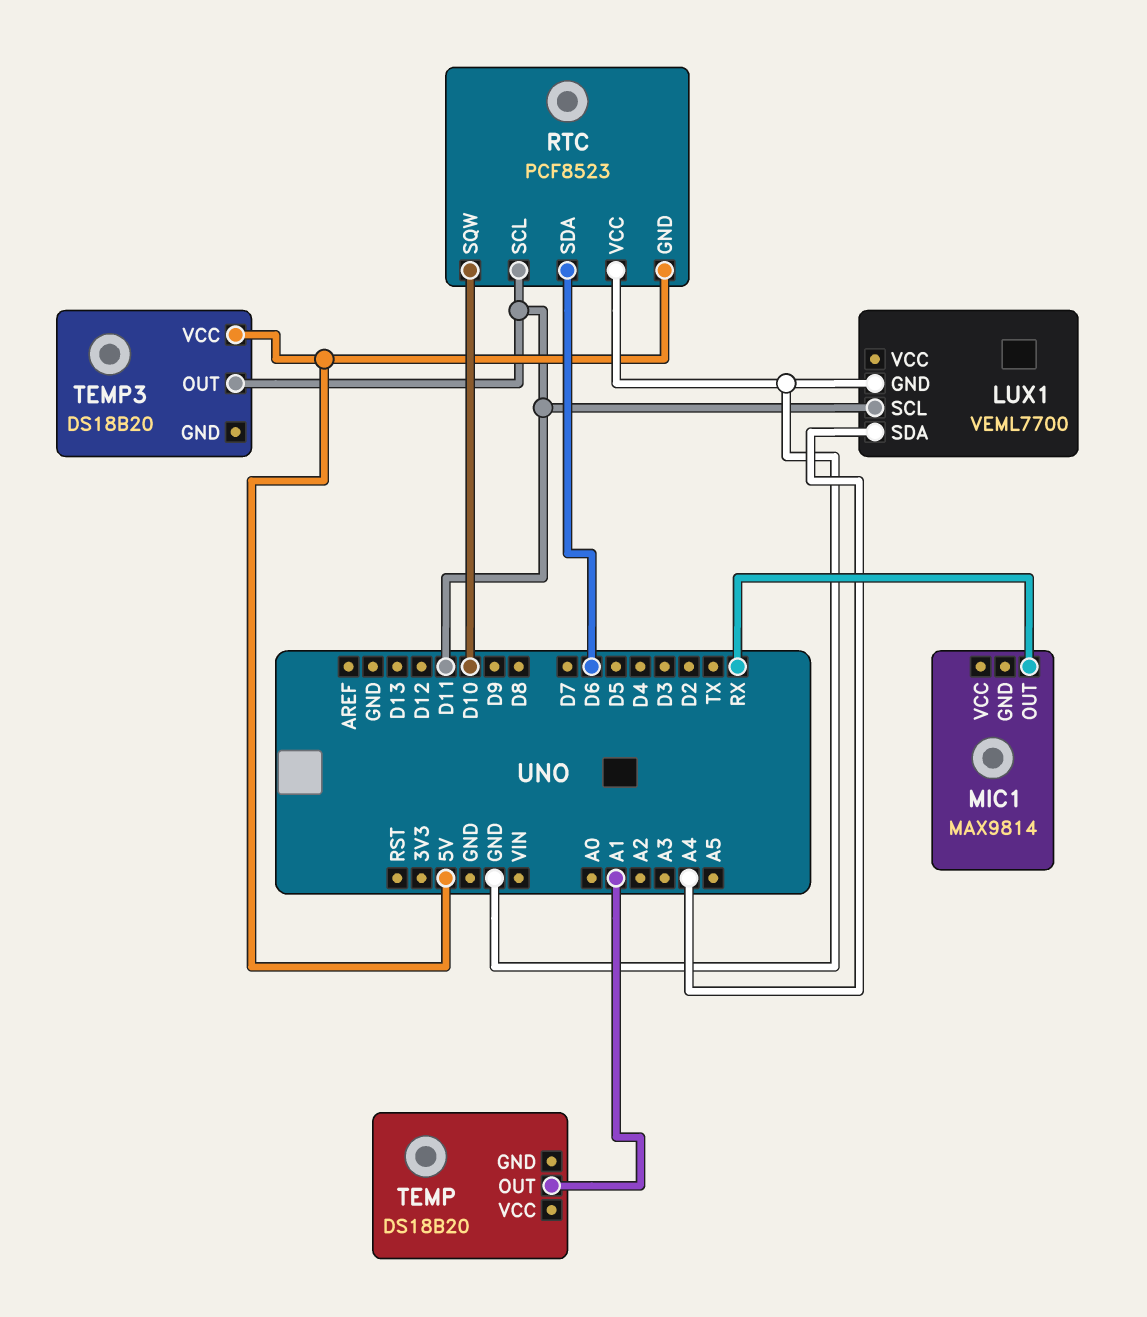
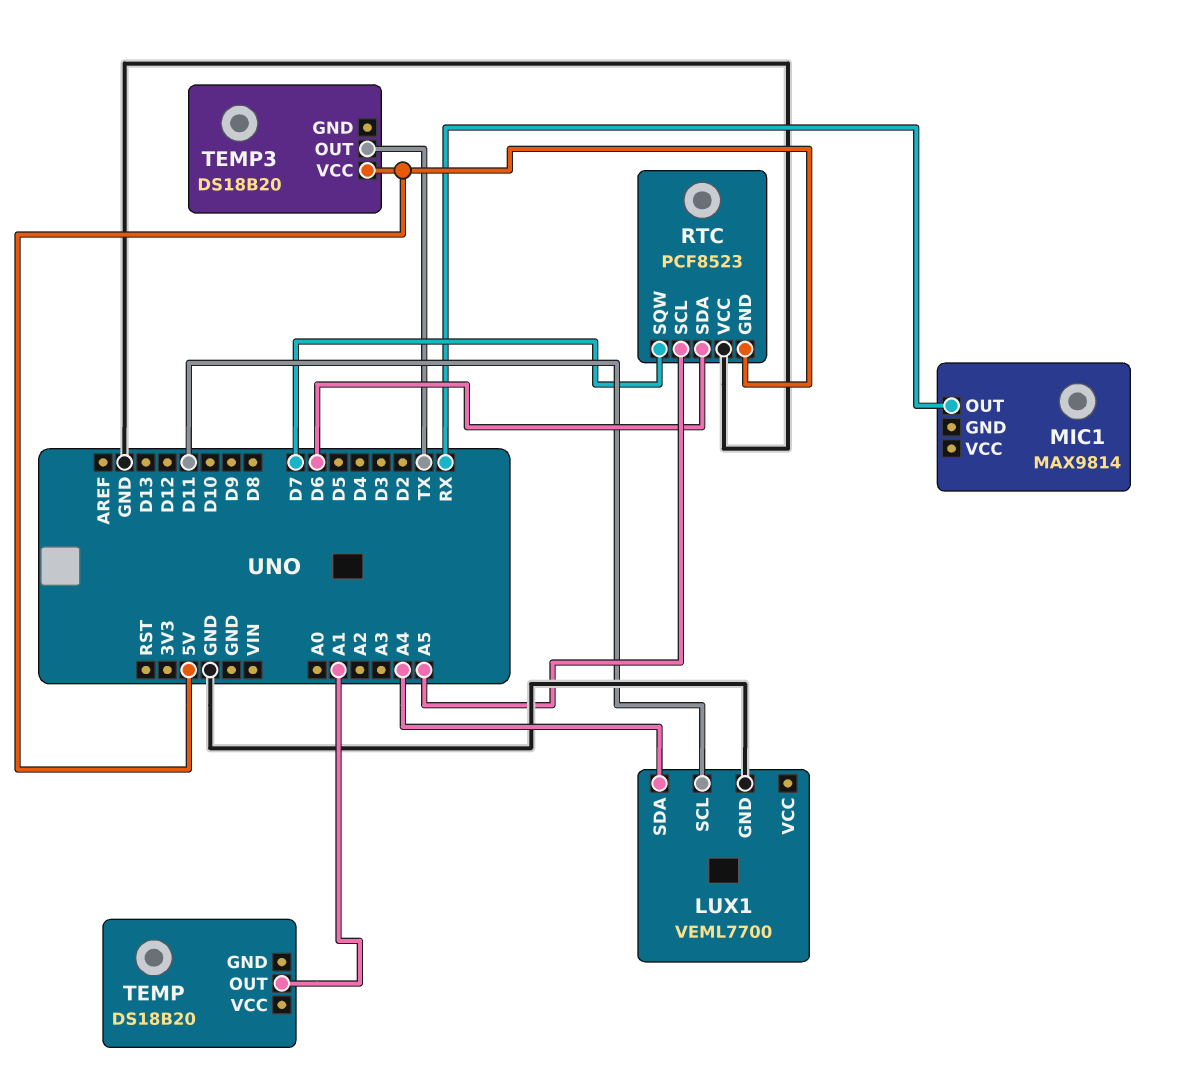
RTC pin SCL: D11 -> A5
RTC pin SQW: D10 -> D7
TEMP3 pin OUT: D11 -> TX

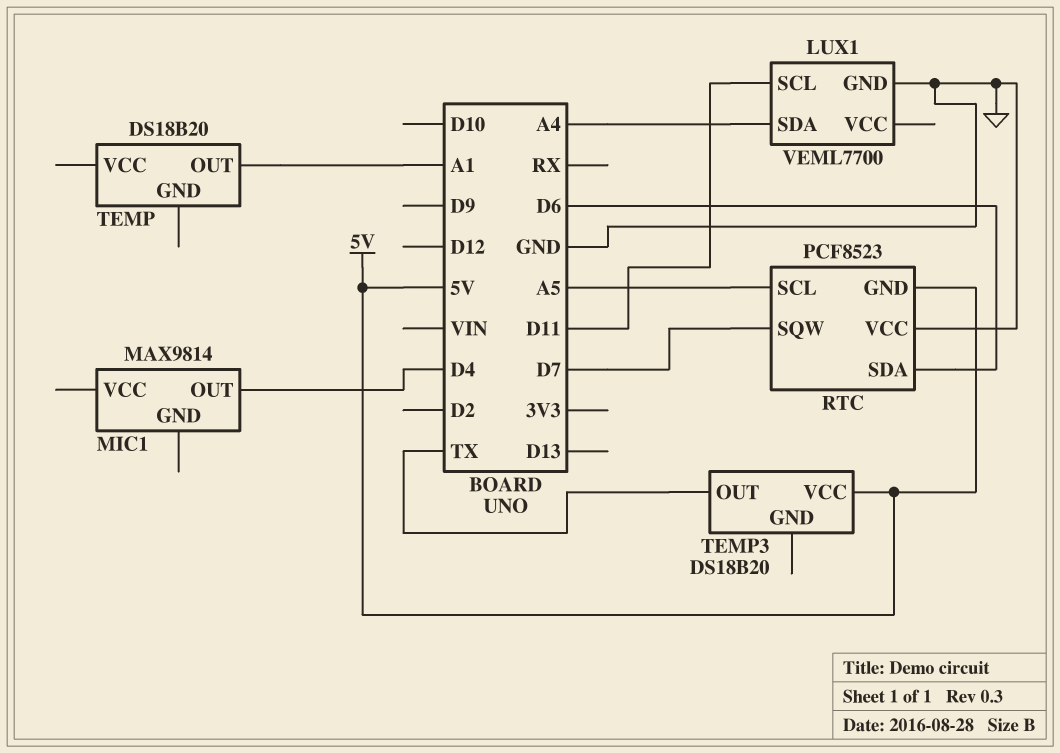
MIC1 pin OUT: RX -> D4

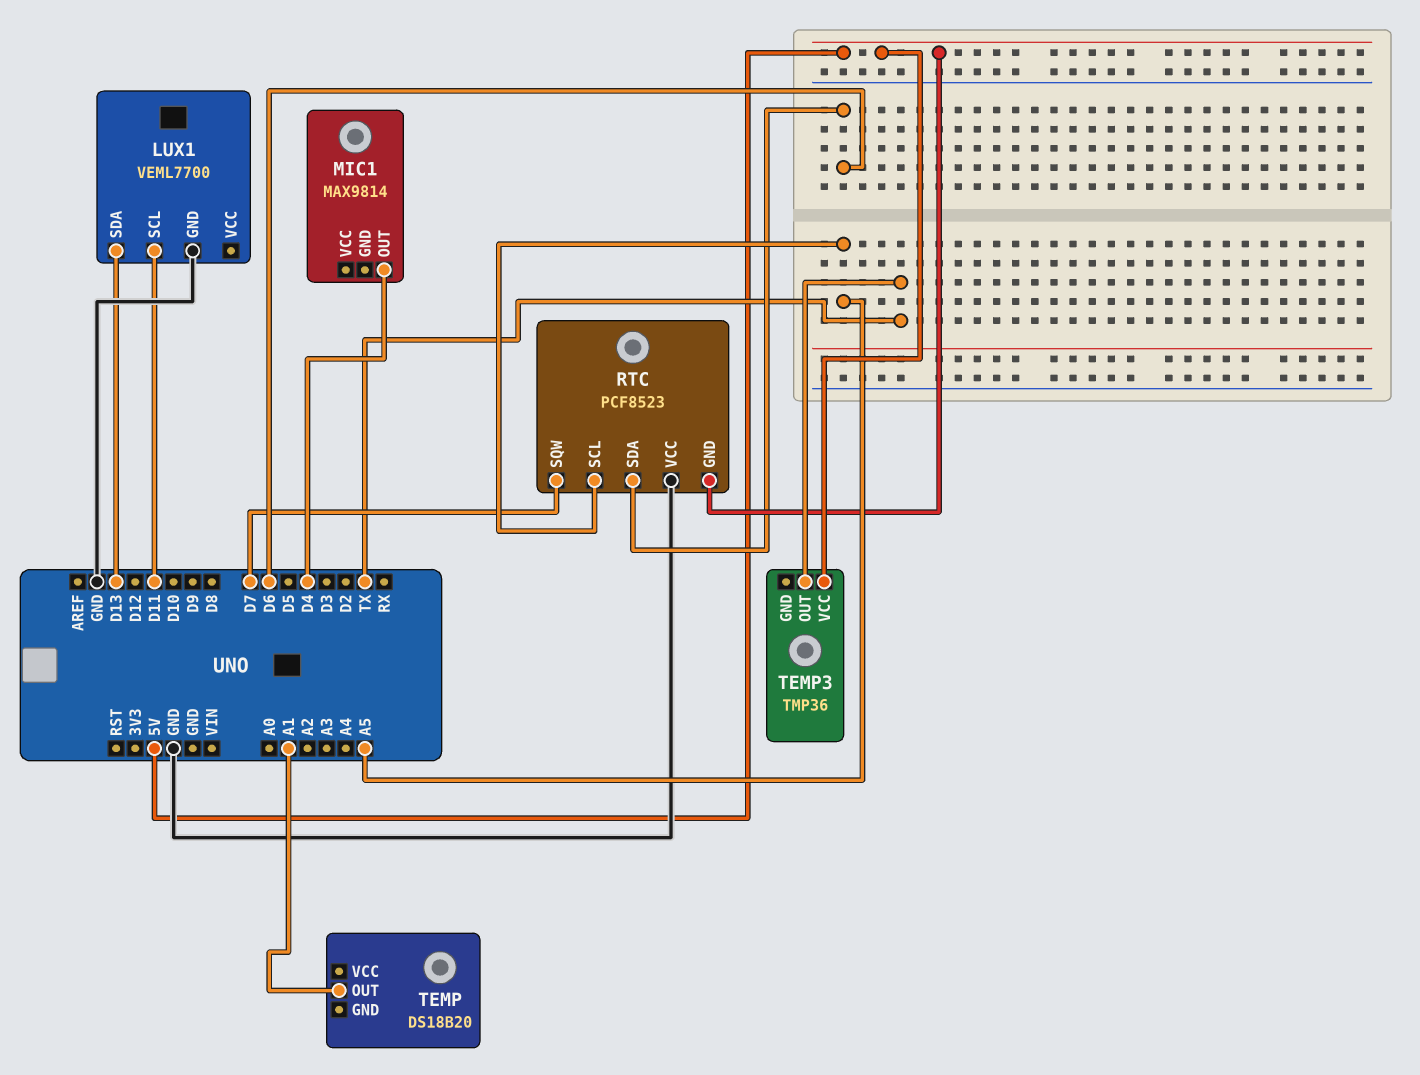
LUX1 pin SDA: A4 -> D13
TEMP3: DS18B20 -> TMP36

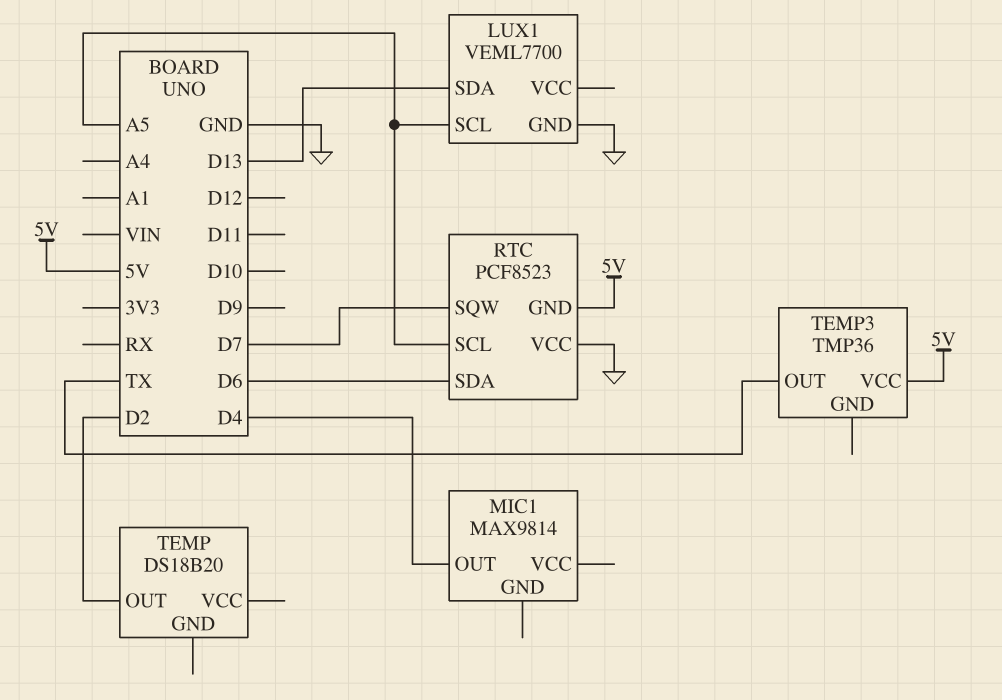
LUX1 pin SCL: D11 -> A5
TEMP pin OUT: A1 -> D2

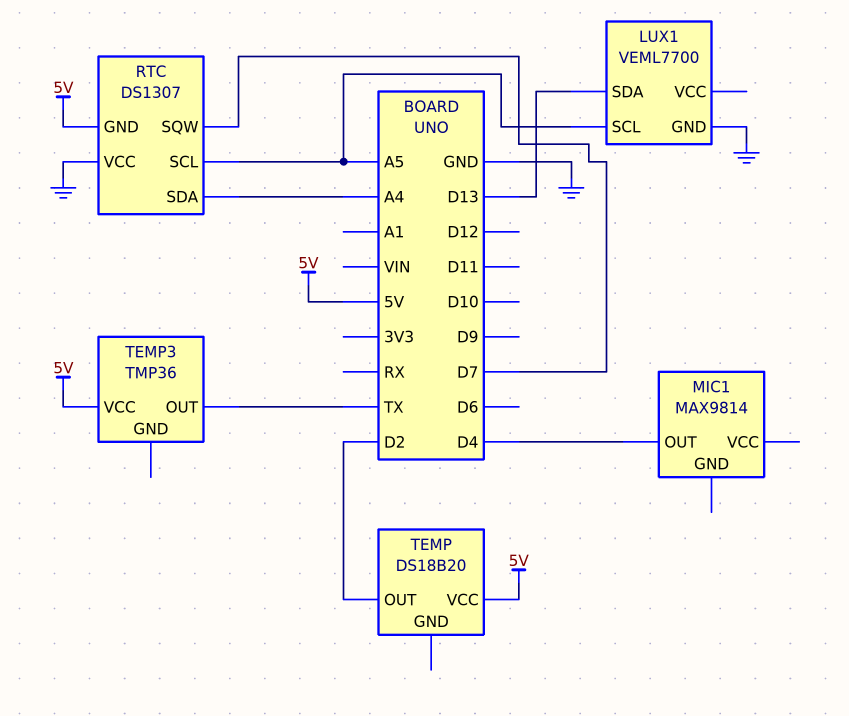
RTC: PCF8523 -> DS1307
RTC pin SDA: D6 -> A4
TEMP pin VCC: none -> 5V

